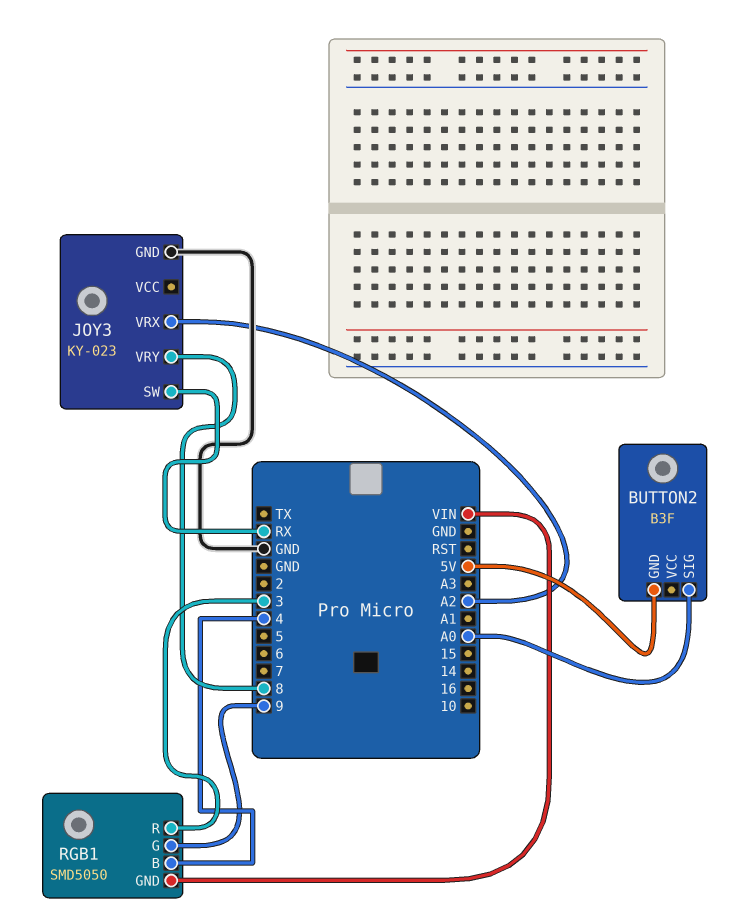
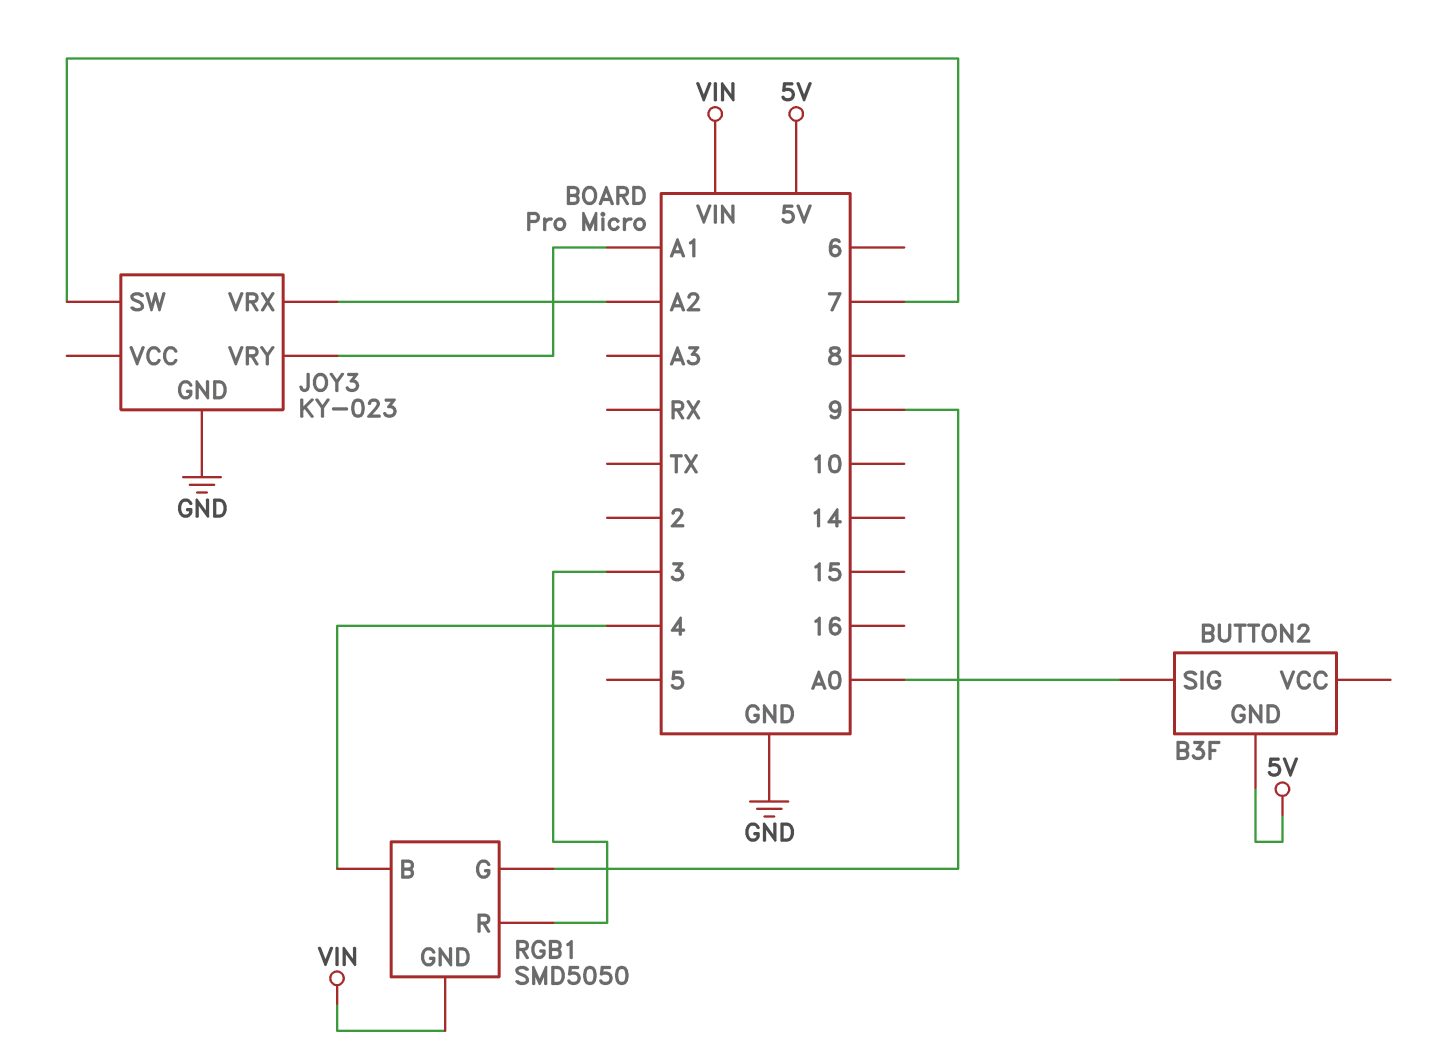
JOY3 pin SW: RX -> 7
JOY3 pin VRY: 8 -> A1

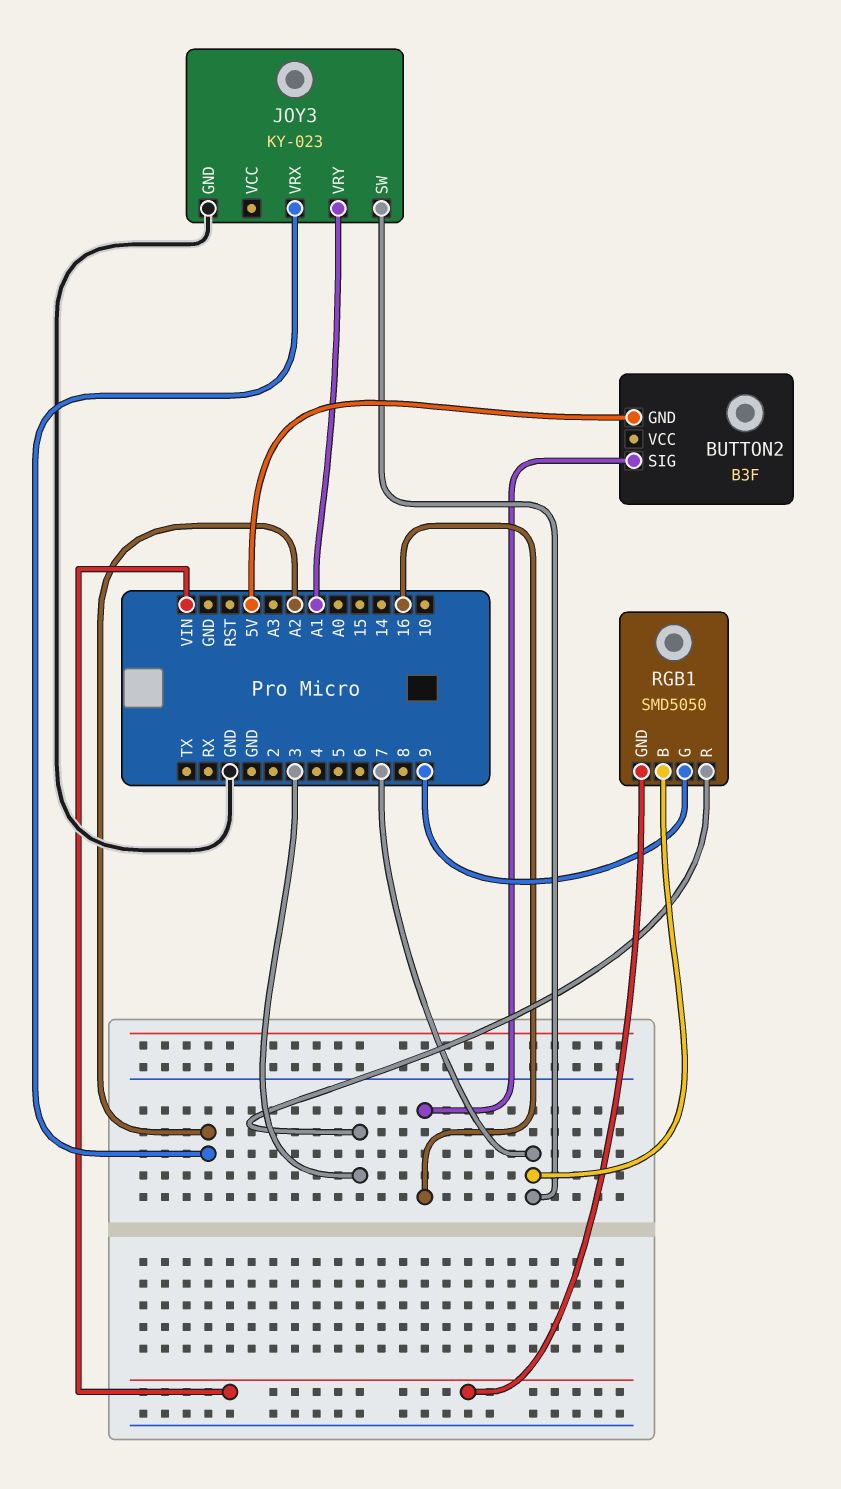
BUTTON2 pin SIG: A0 -> 16
RGB1 pin B: 4 -> 7

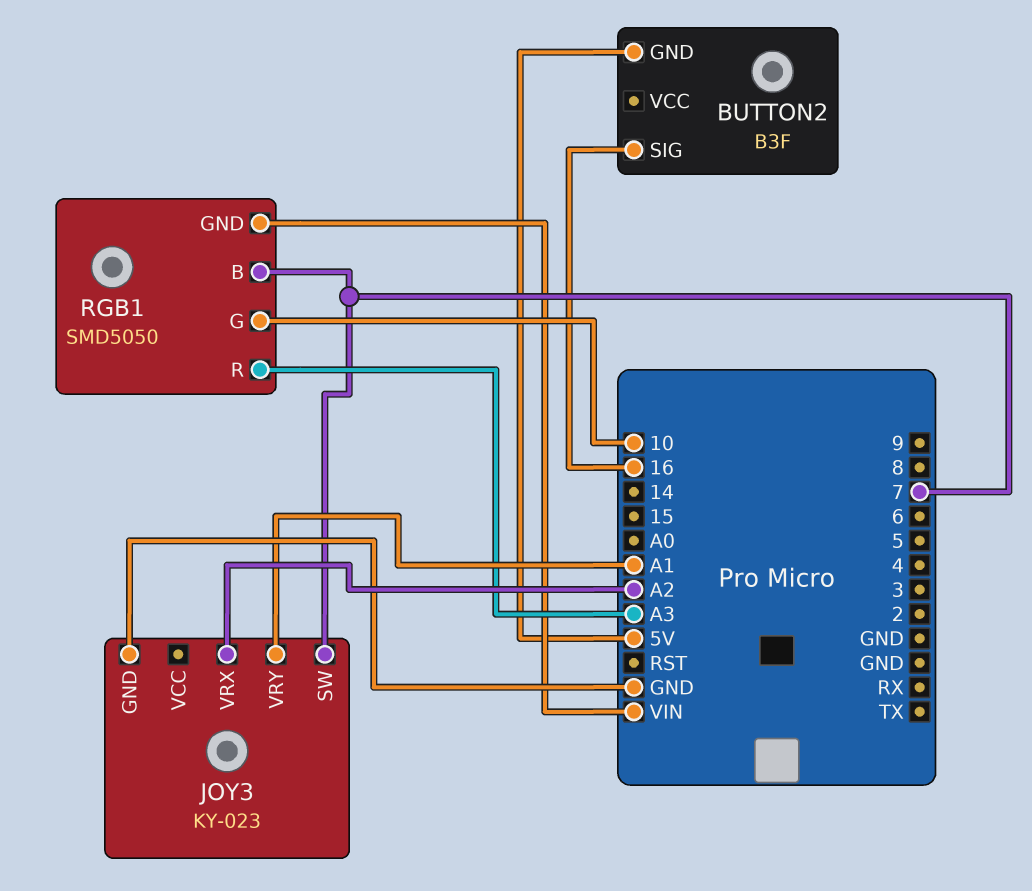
RGB1 pin G: 9 -> 10
RGB1 pin R: 3 -> A3

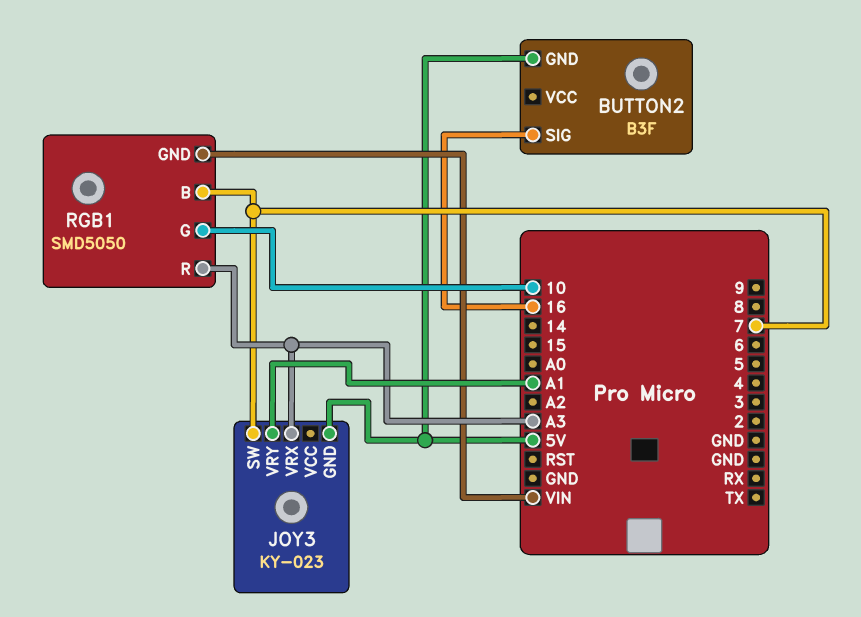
JOY3 pin GND: GND -> 5V
JOY3 pin VRX: A2 -> A3

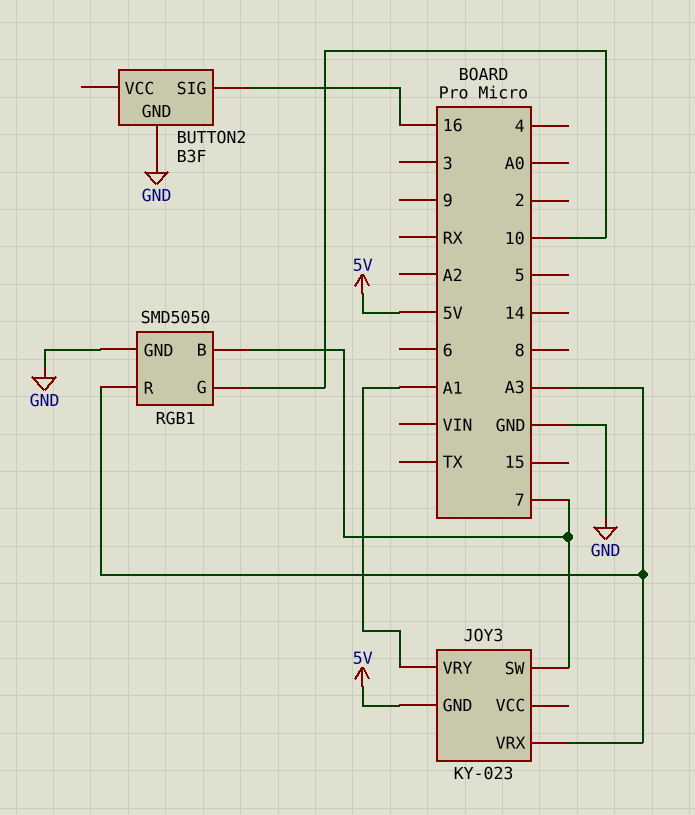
BUTTON2 pin GND: 5V -> GND
RGB1 pin GND: VIN -> GND

